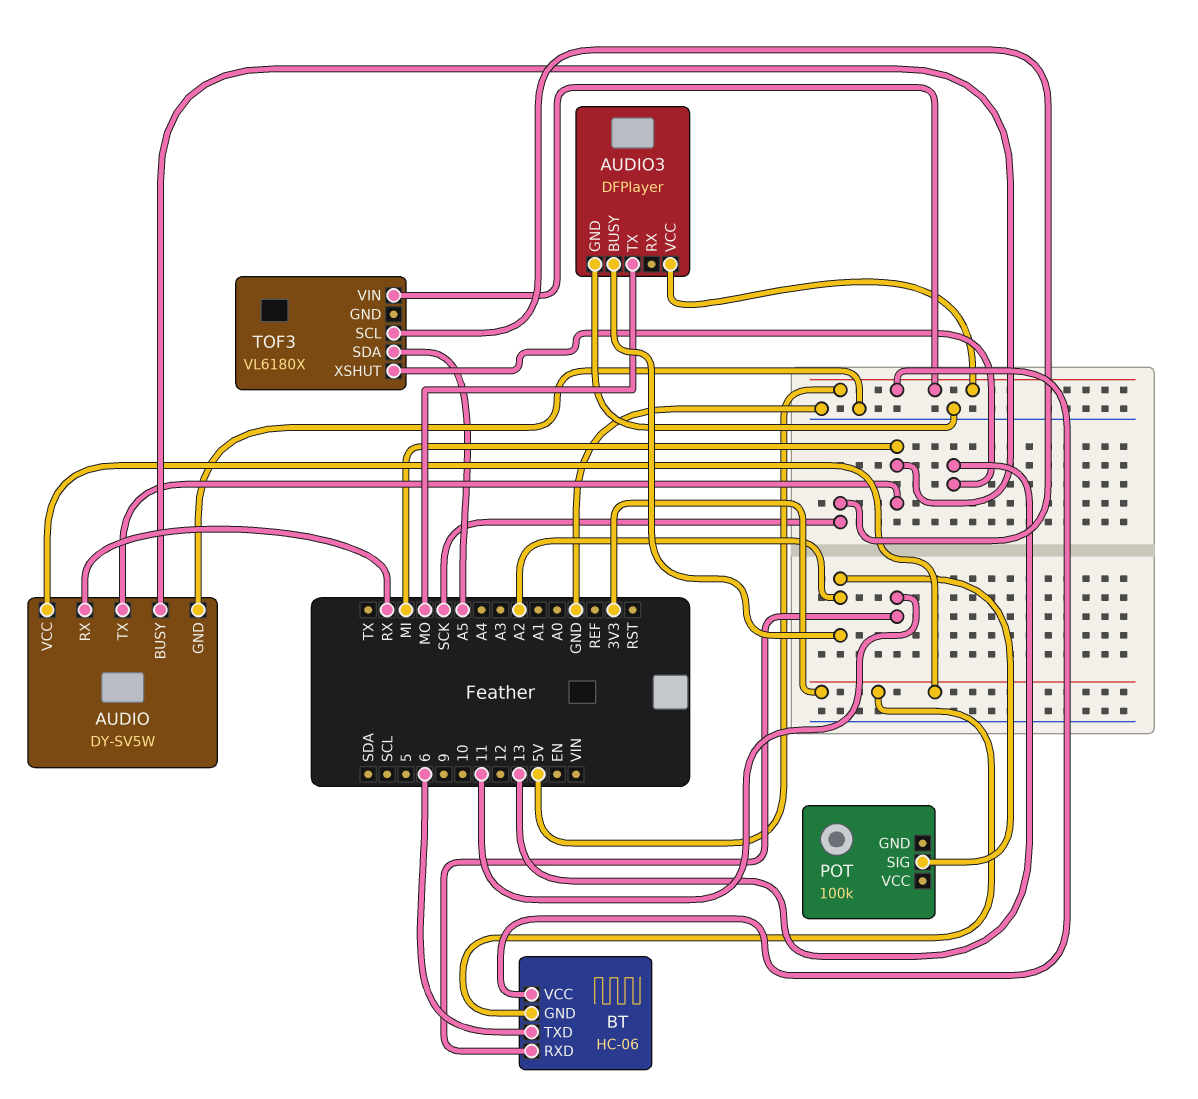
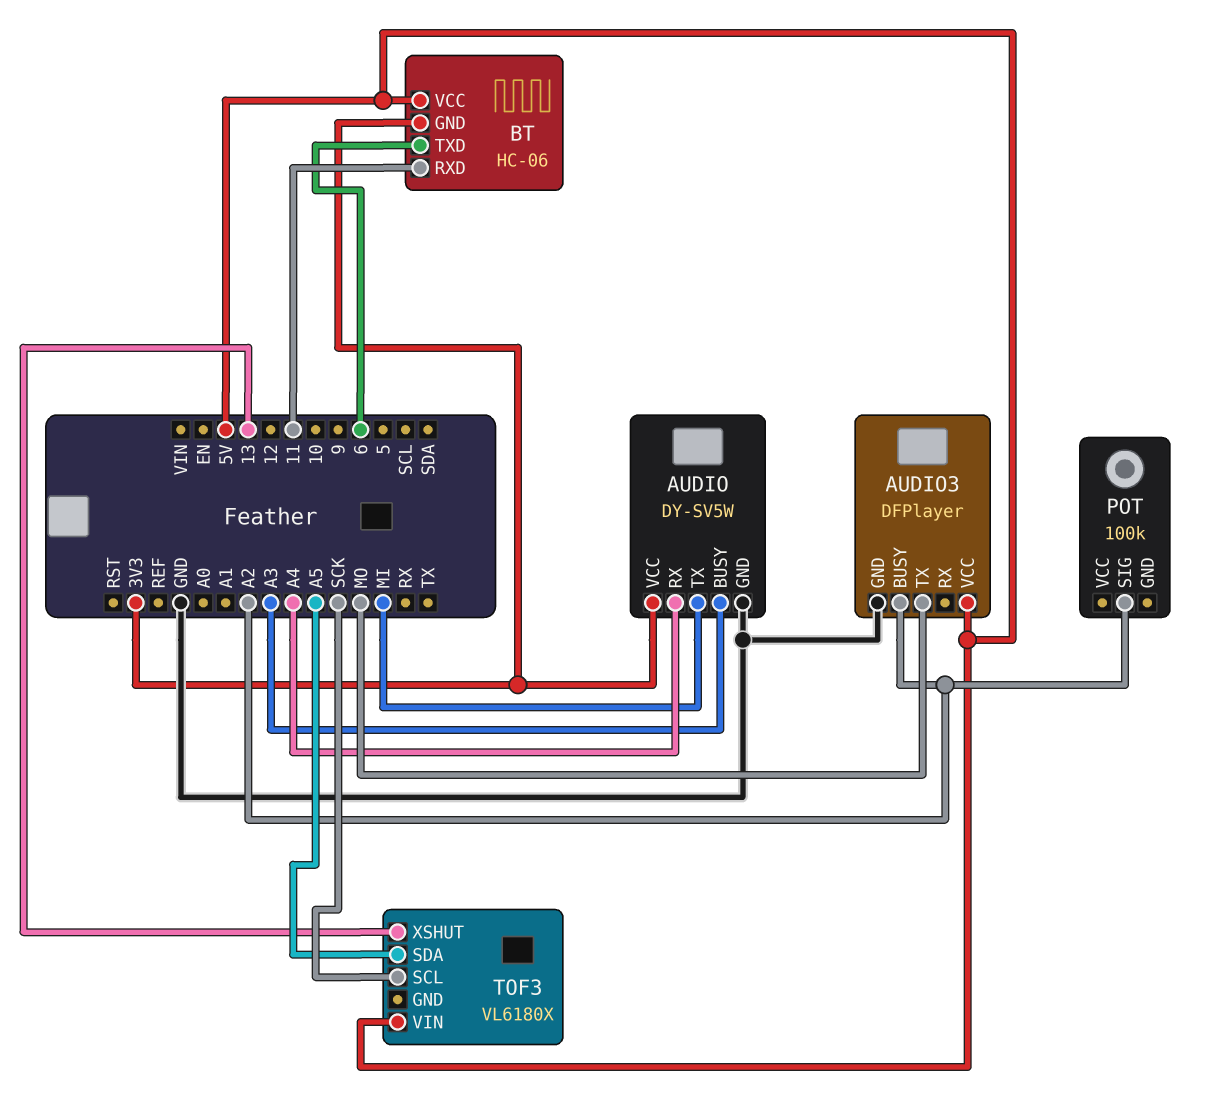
AUDIO pin BUSY: MI -> A3
AUDIO pin RX: RX -> A4

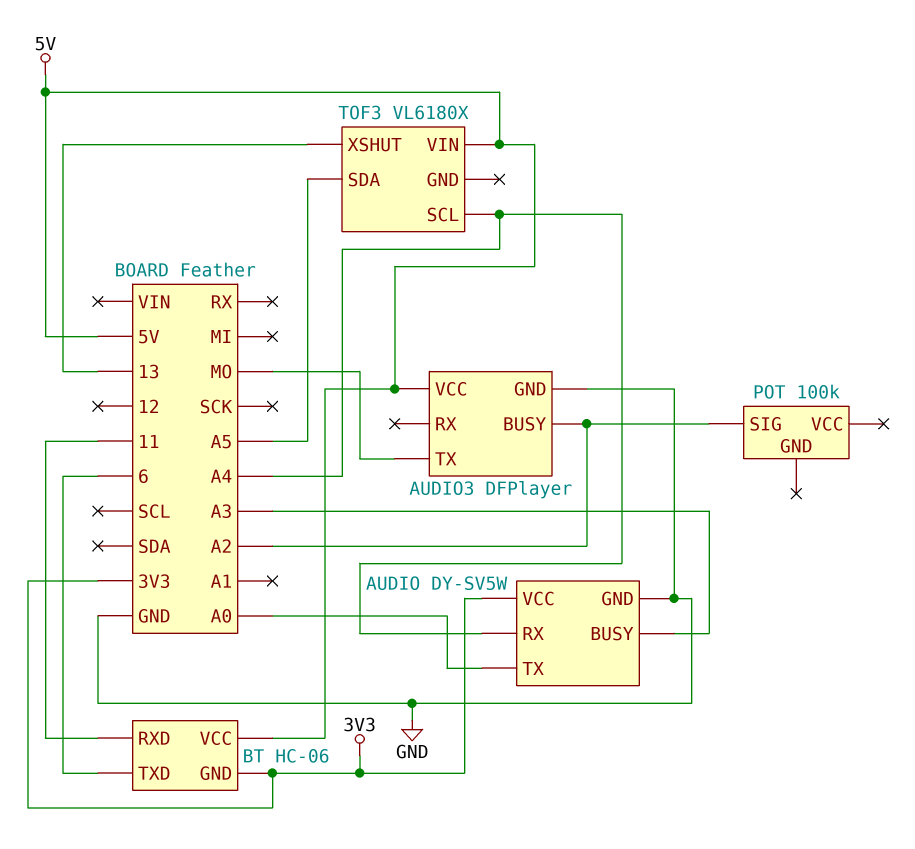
AUDIO pin TX: MI -> A0
TOF3 pin SCL: SCK -> A4

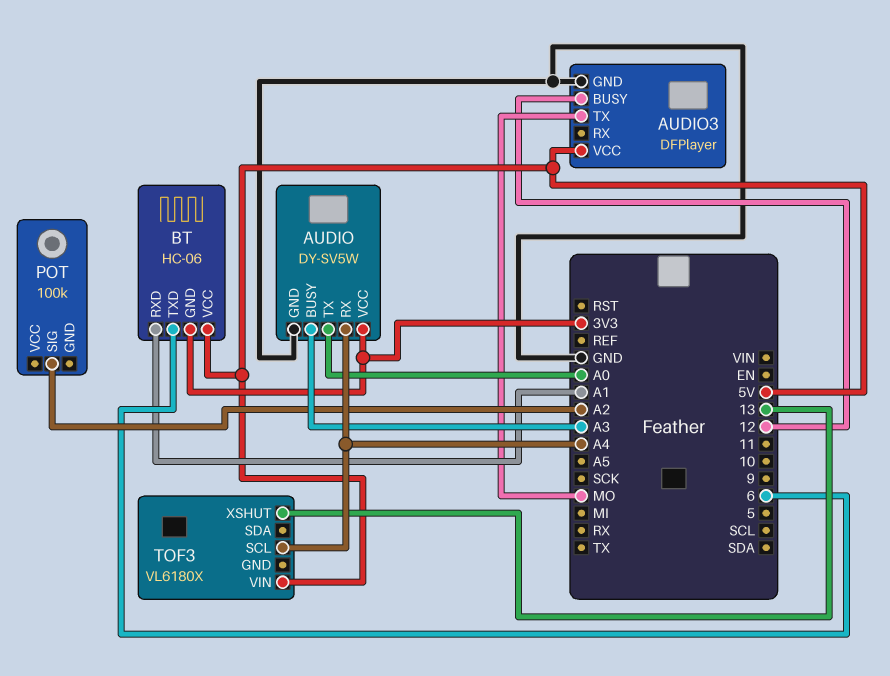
AUDIO3 pin BUSY: A2 -> 12
BT pin RXD: 11 -> A1
TOF3 pin SDA: A5 -> none

